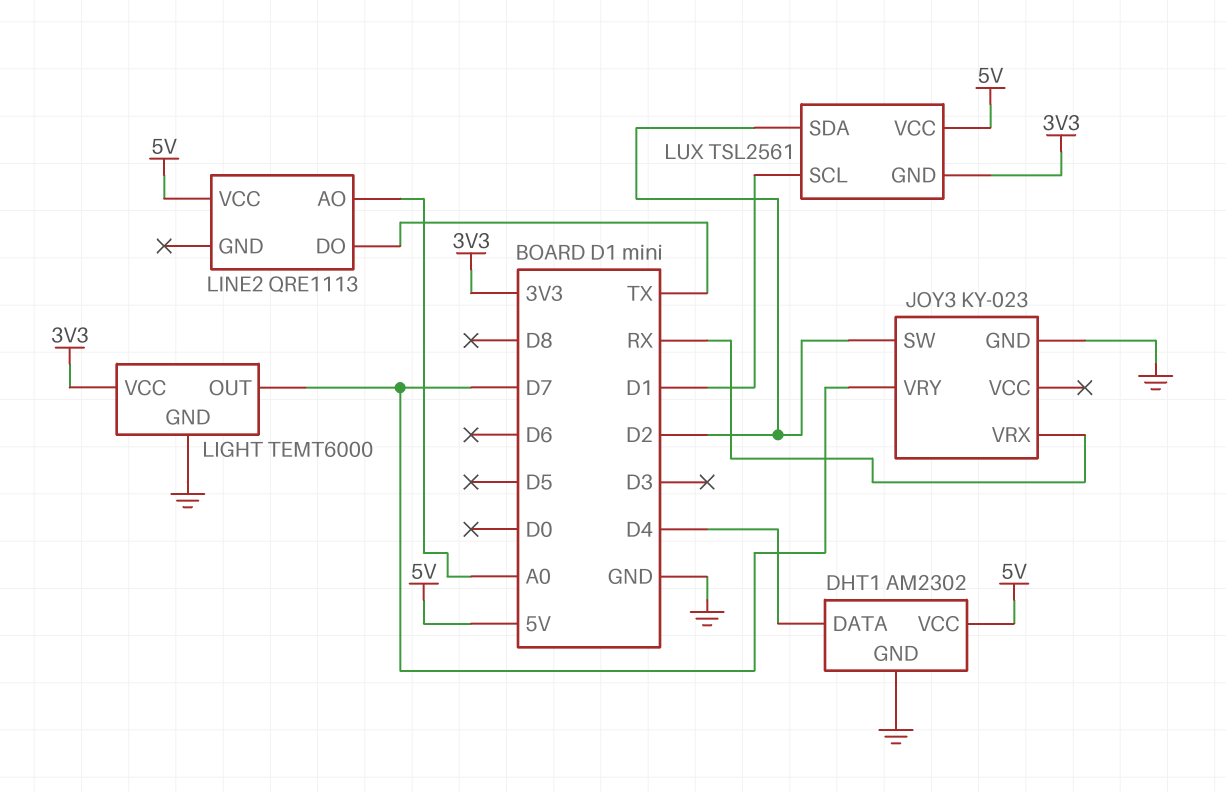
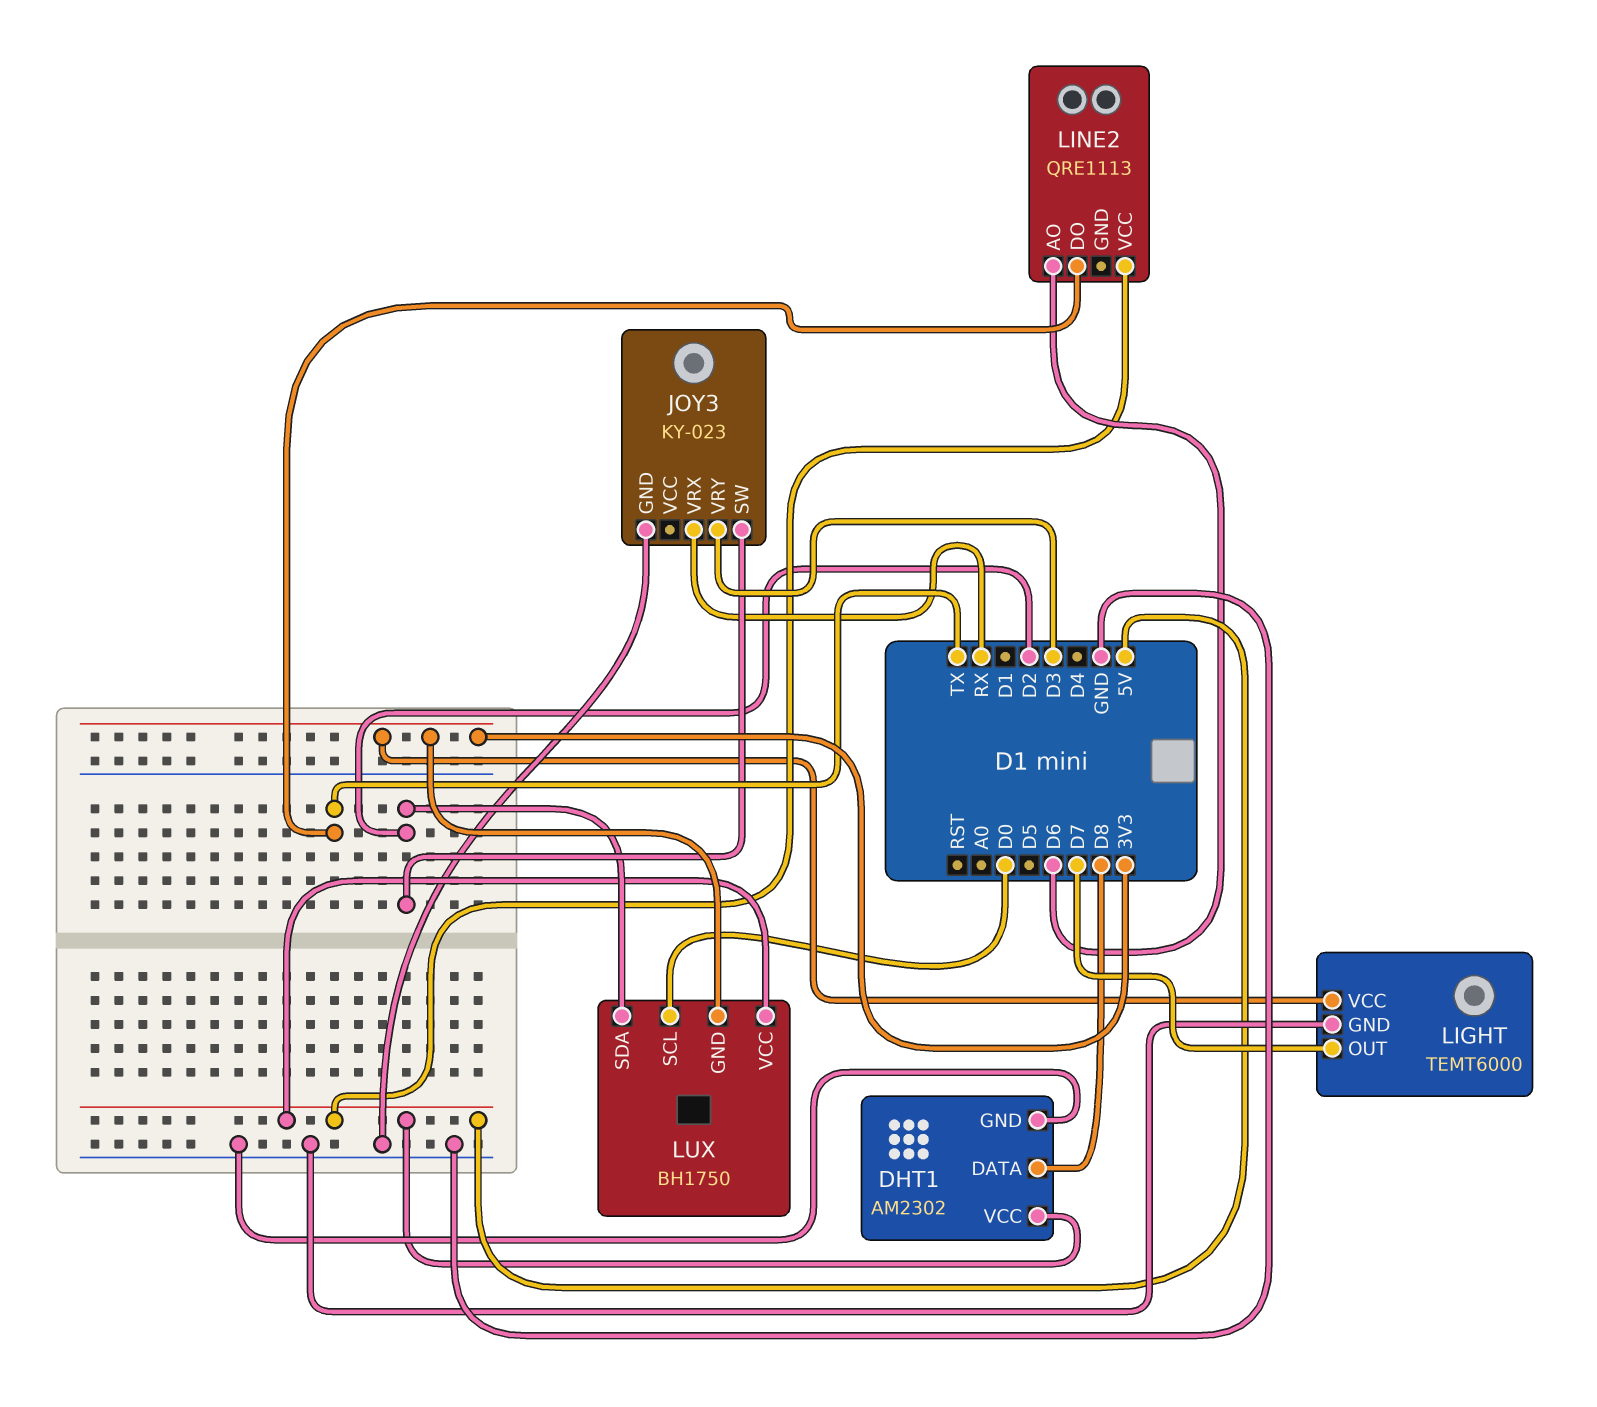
DHT1 pin DATA: D4 -> D8
JOY3 pin VRY: D7 -> D3
LINE2 pin AO: A0 -> D6
LUX: TSL2561 -> BH1750
LUX pin SCL: D1 -> D0

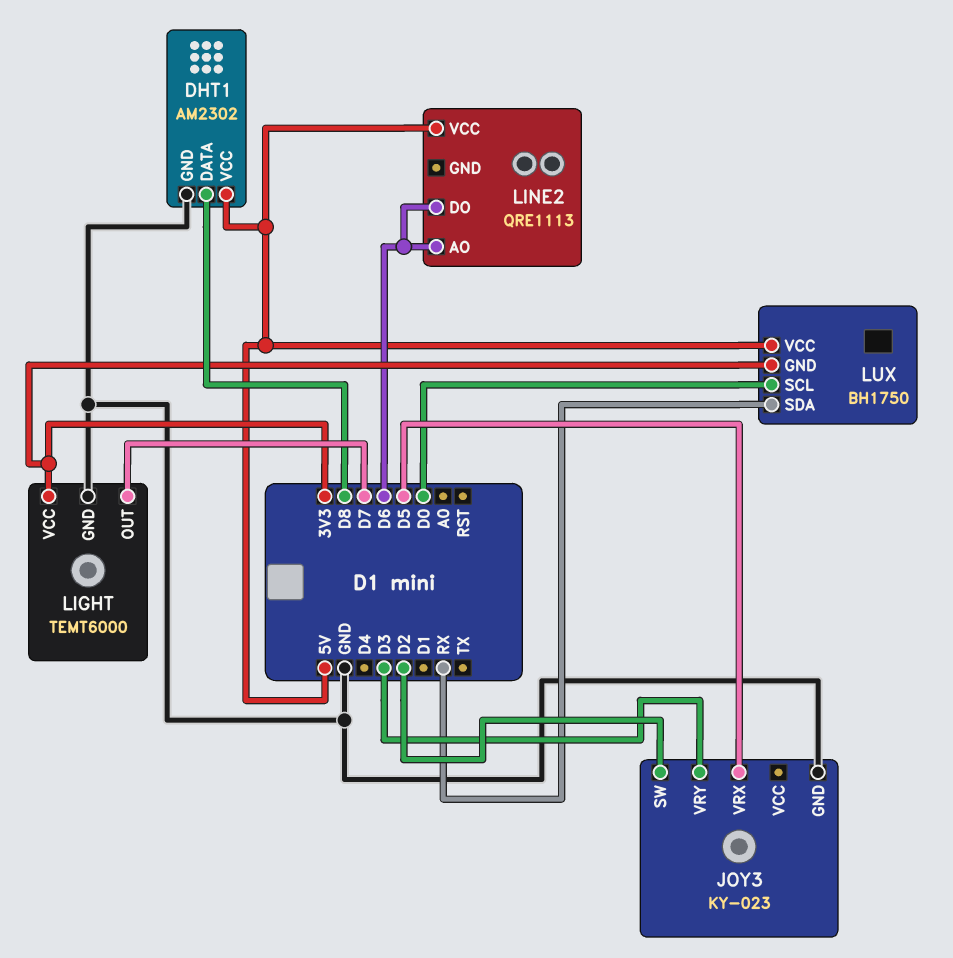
JOY3 pin VRX: RX -> D5
LINE2 pin DO: TX -> D6
LUX pin SDA: D2 -> RX

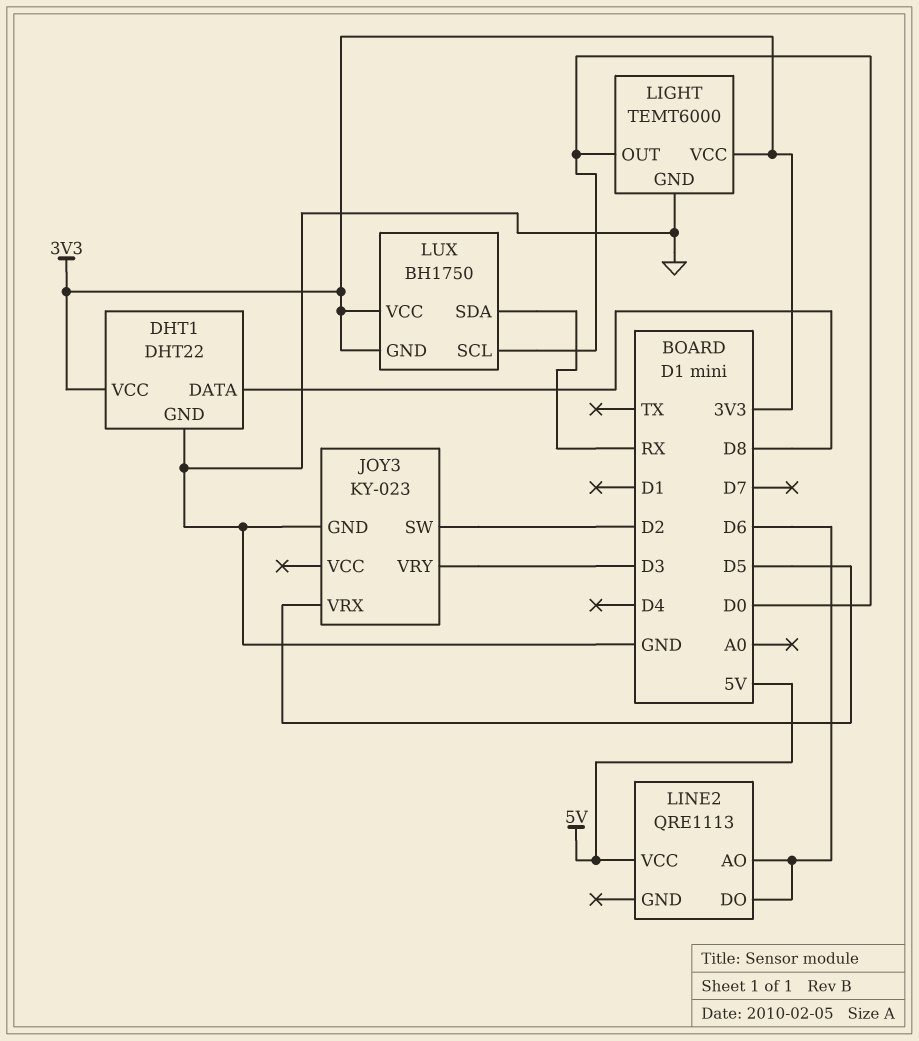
DHT1: AM2302 -> DHT22
DHT1 pin VCC: 5V -> 3V3
LIGHT pin OUT: D7 -> D0
LUX pin VCC: 5V -> 3V3

